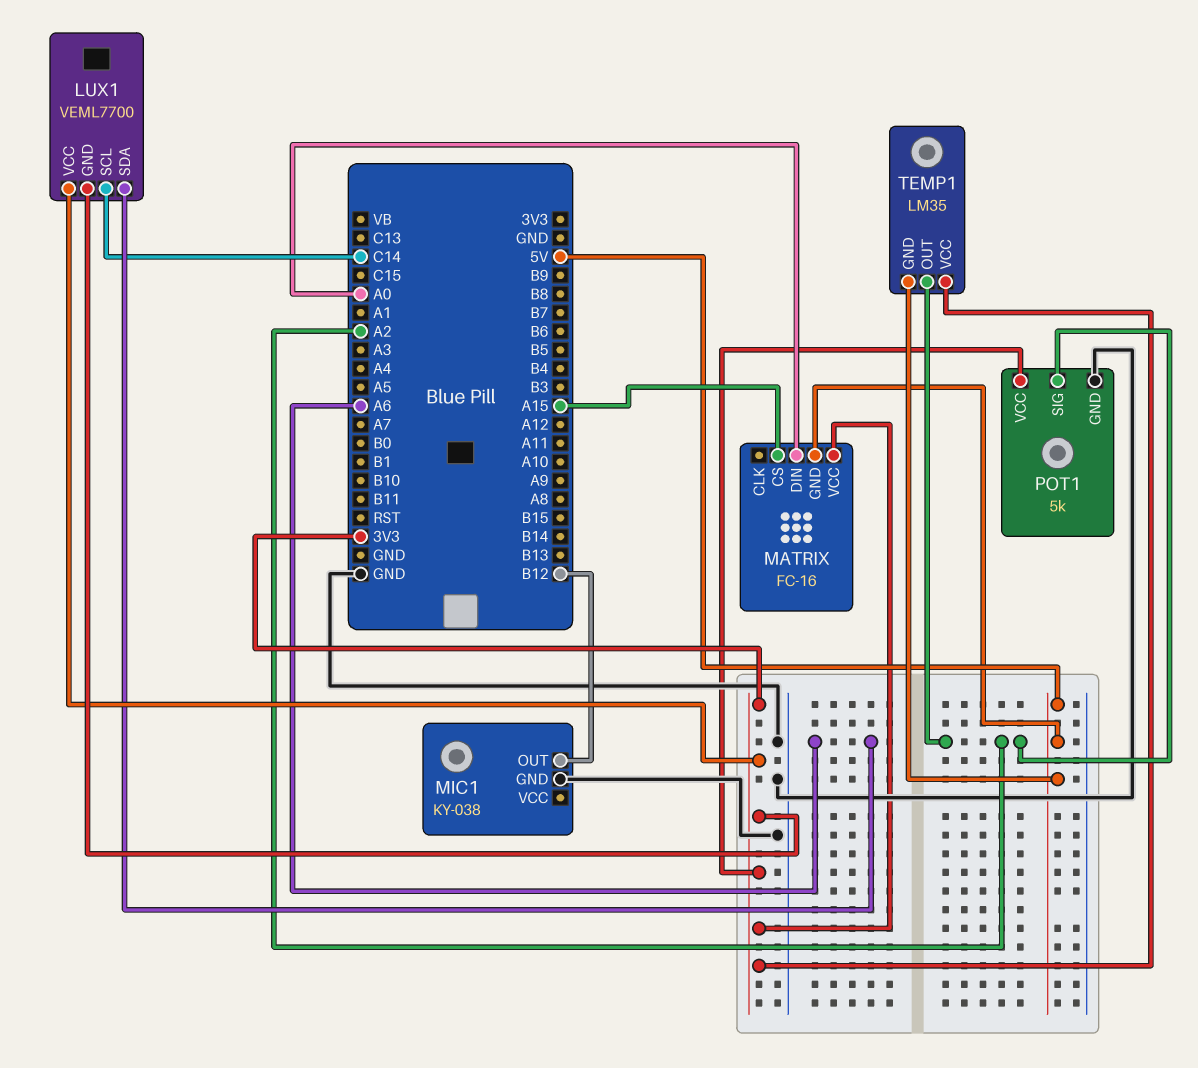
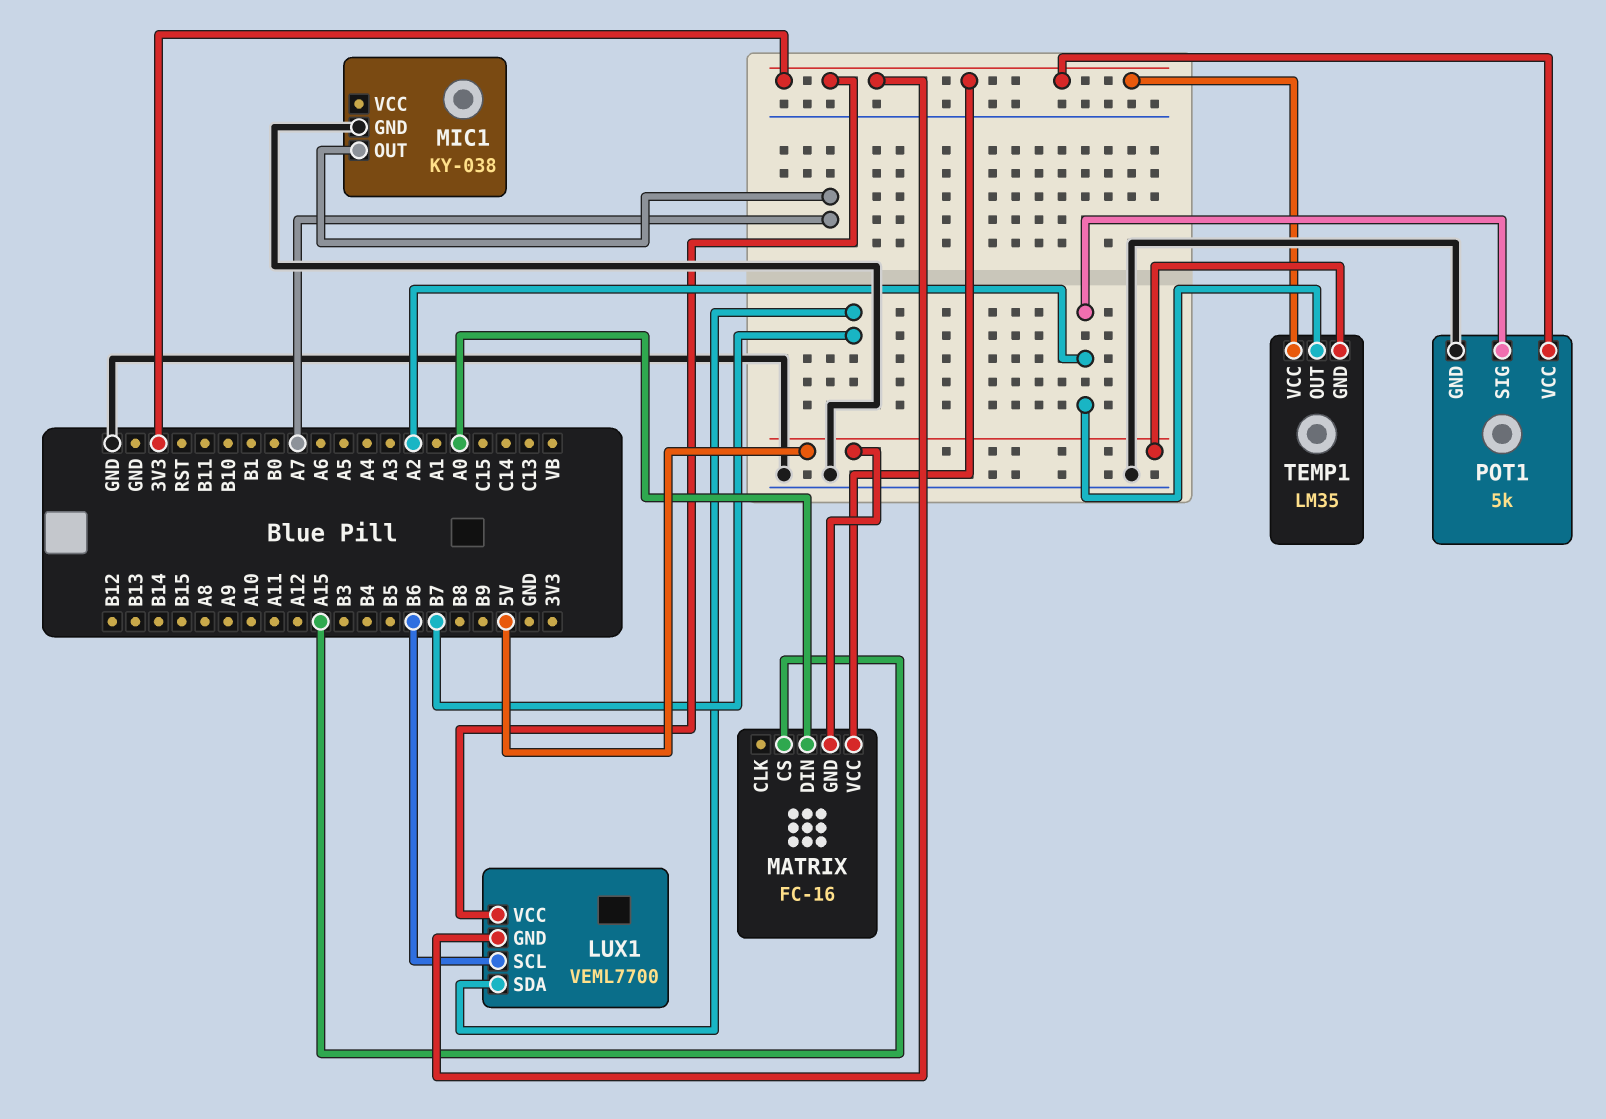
LUX1 pin SCL: C14 -> B6
LUX1 pin SDA: A6 -> B7
MIC1 pin OUT: B12 -> A7

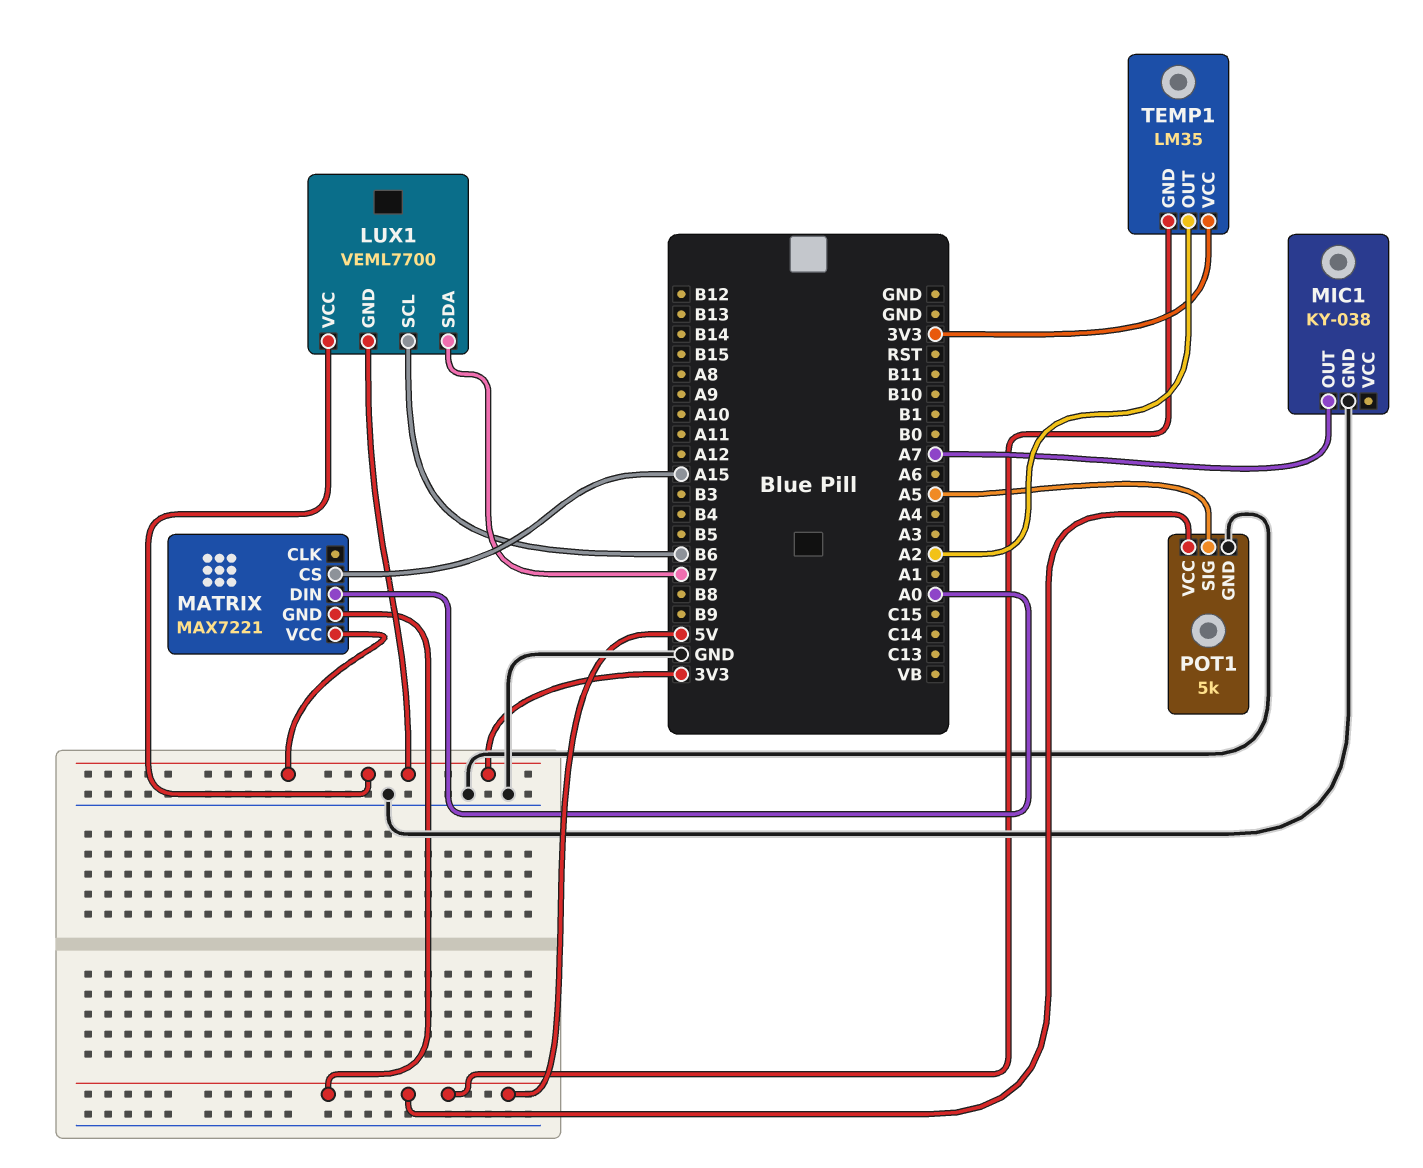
MATRIX: FC-16 -> MAX7221
POT1 pin SIG: A2 -> A5
POT1 pin VCC: 3V3 -> 5V

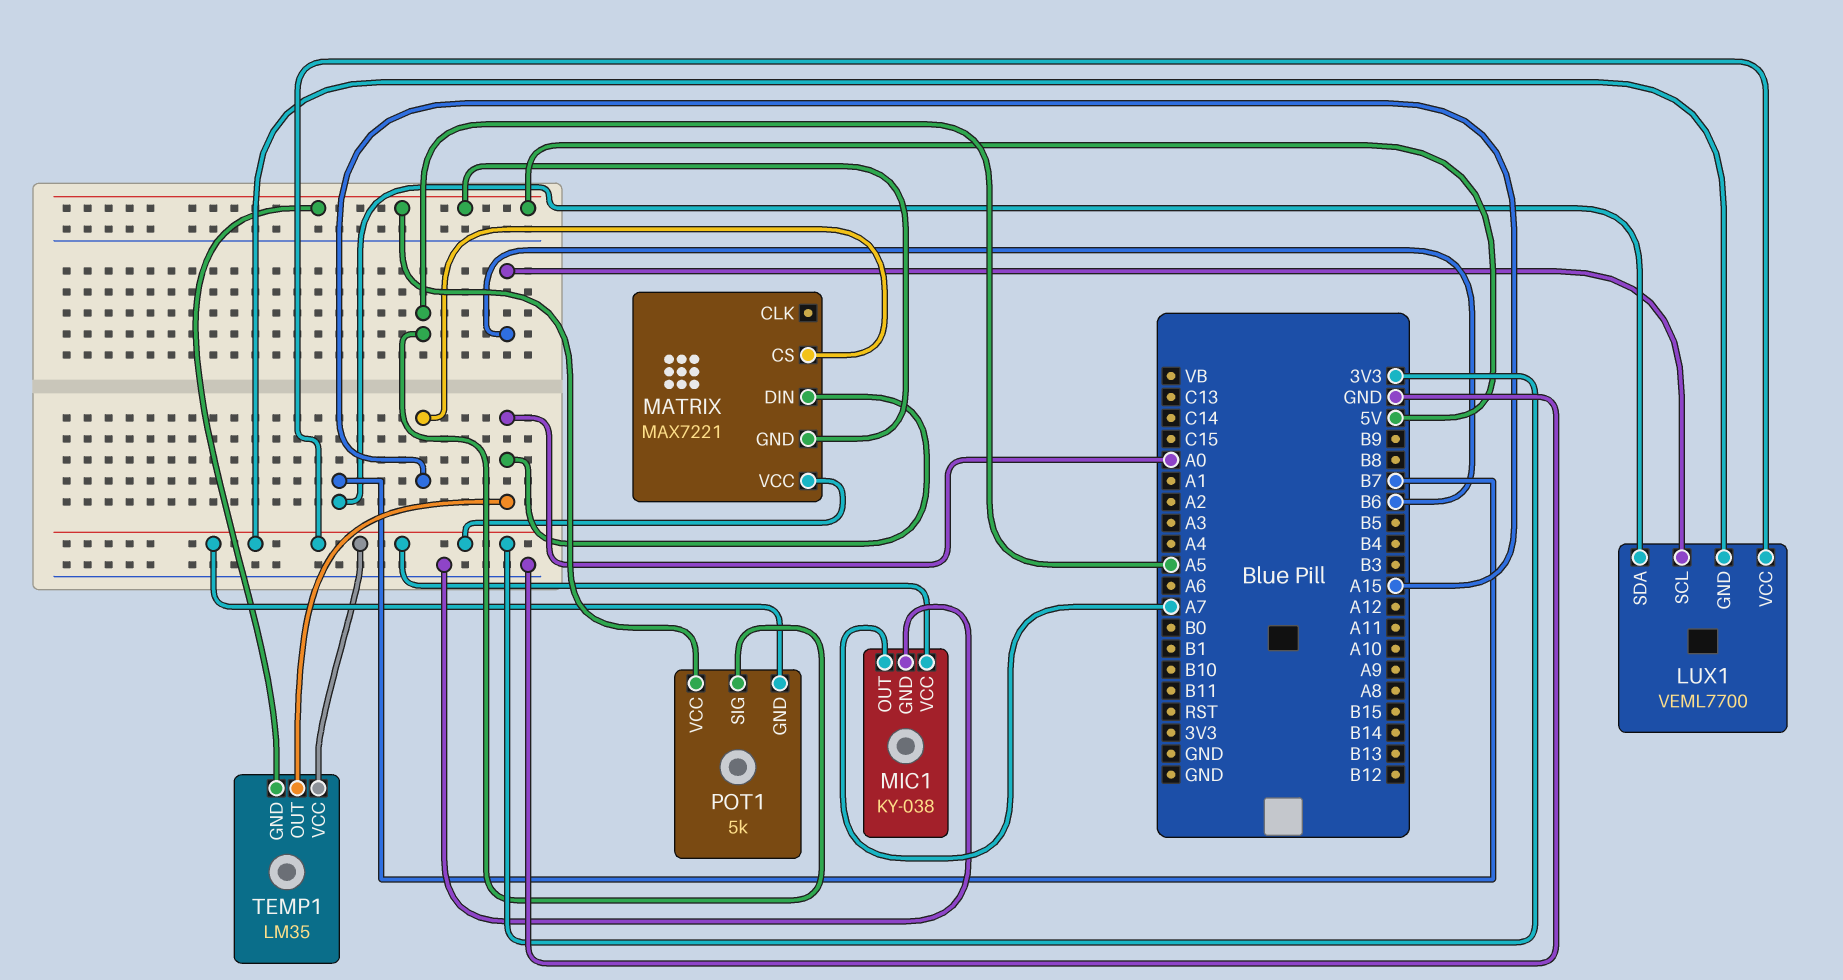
MIC1 pin VCC: none -> 3V3
POT1 pin GND: GND -> 3V3
TEMP1 pin OUT: A2 -> A0

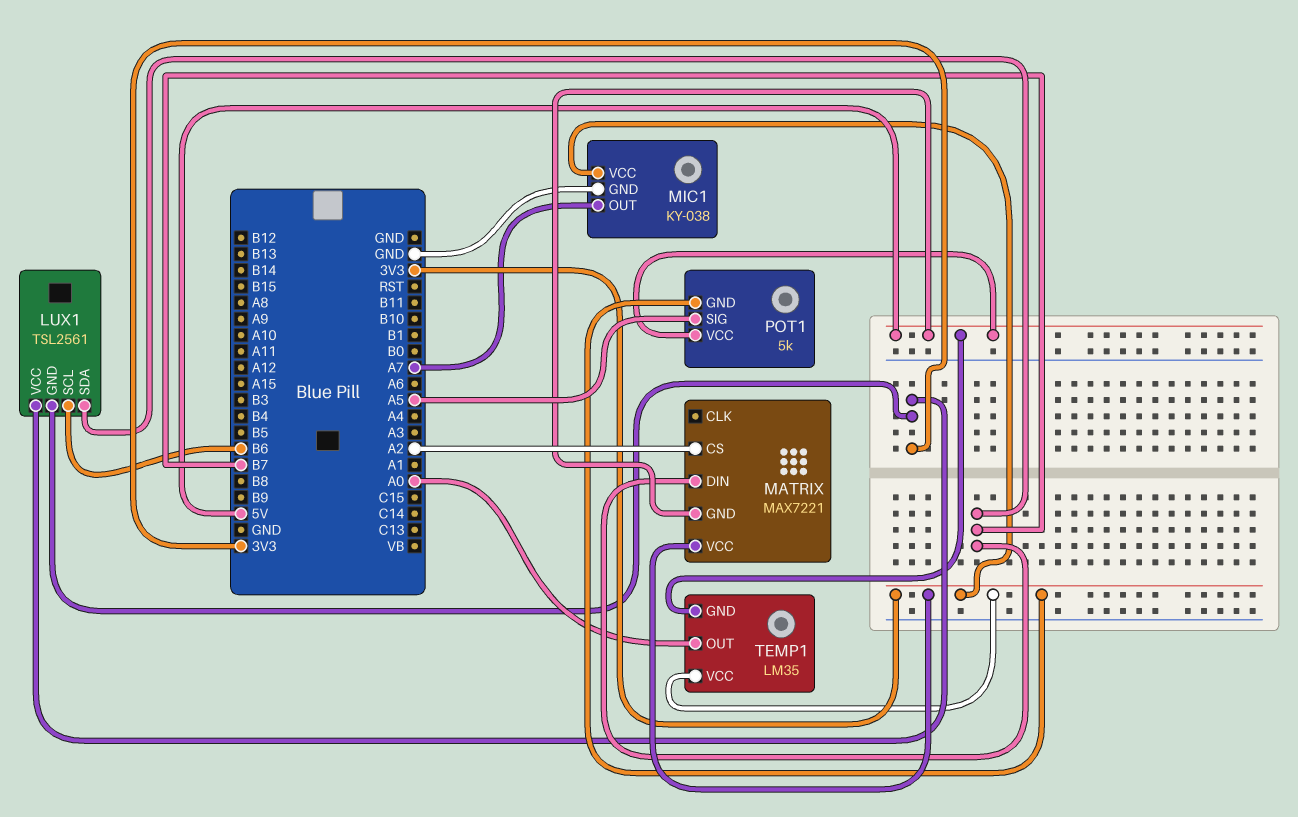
LUX1: VEML7700 -> TSL2561
MATRIX pin CS: A15 -> A2
MATRIX pin DIN: A0 -> B7

